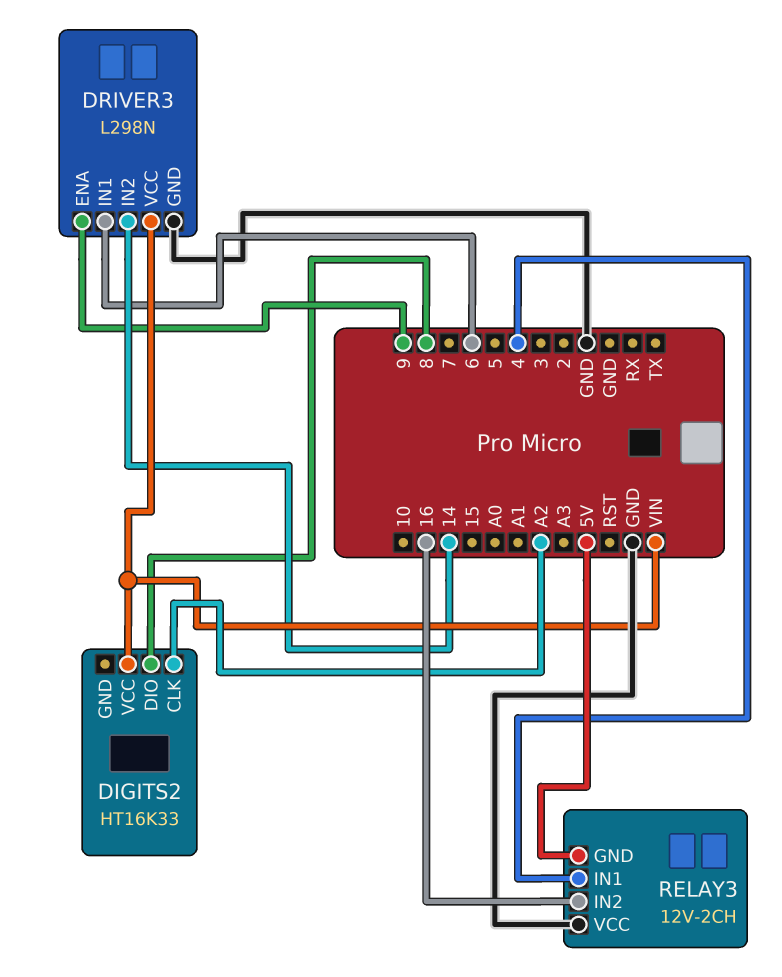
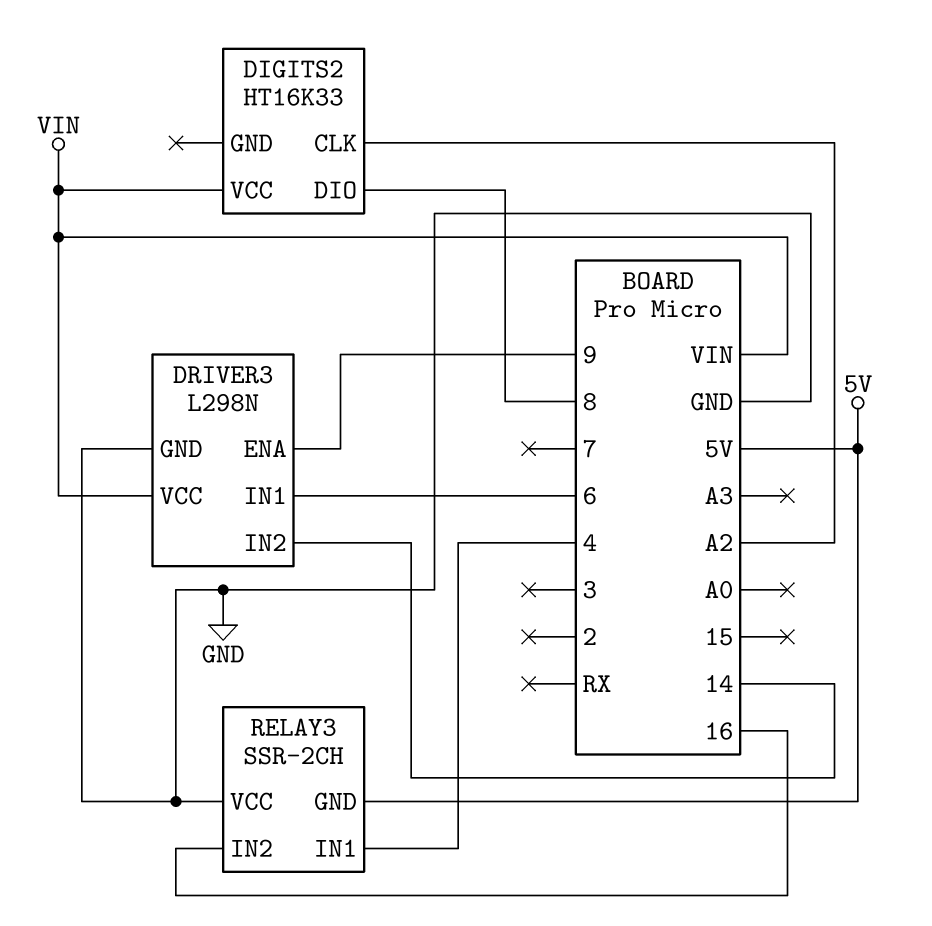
RELAY3: 12V-2CH -> SSR-2CH

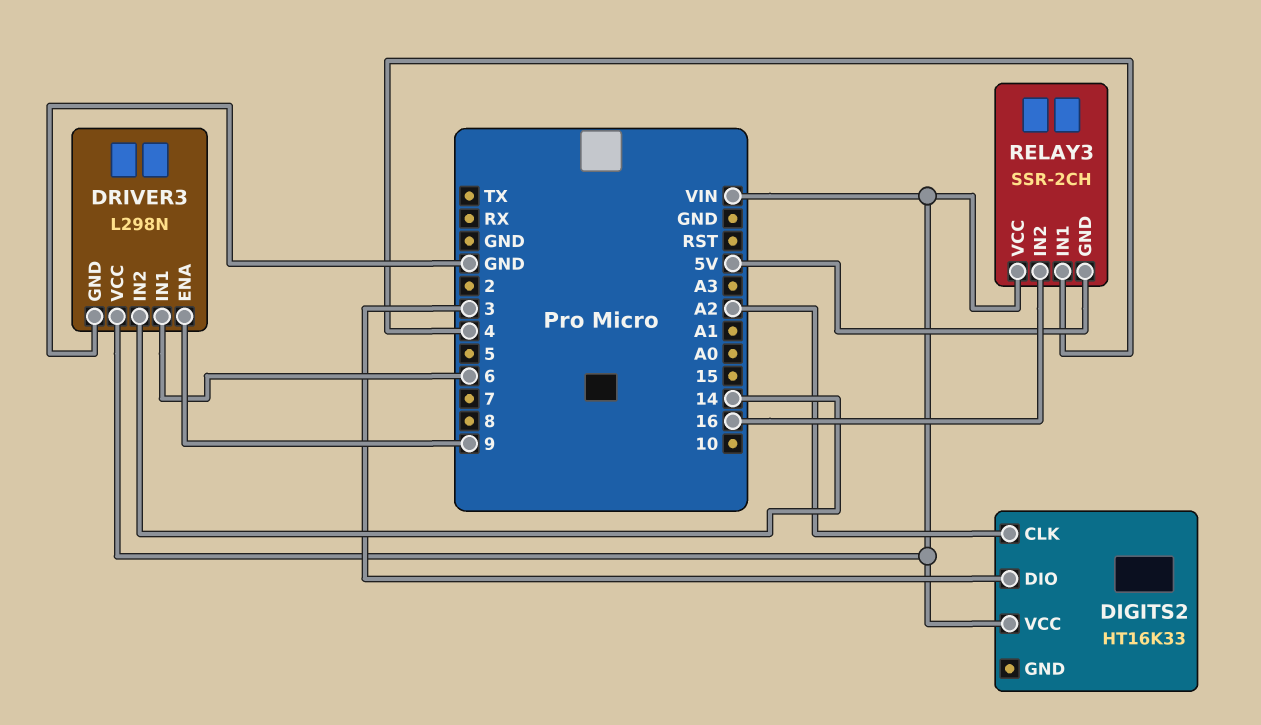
DIGITS2 pin DIO: 8 -> 3
RELAY3 pin VCC: GND -> VIN

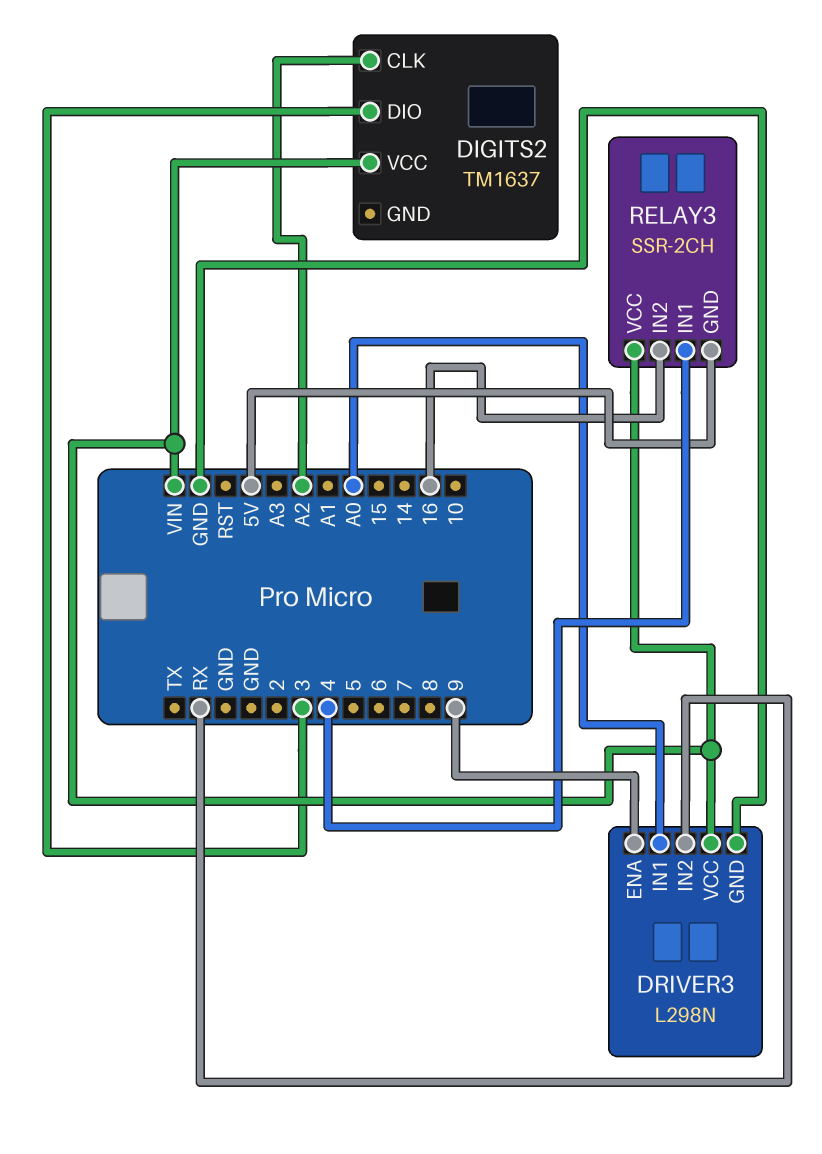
DIGITS2: HT16K33 -> TM1637
DRIVER3 pin IN1: 6 -> A0
DRIVER3 pin IN2: 14 -> RX

